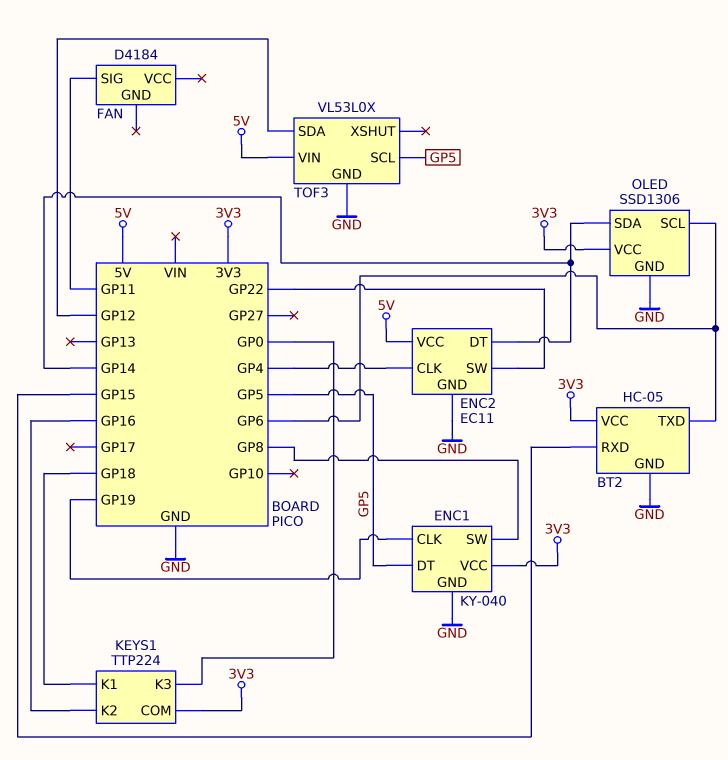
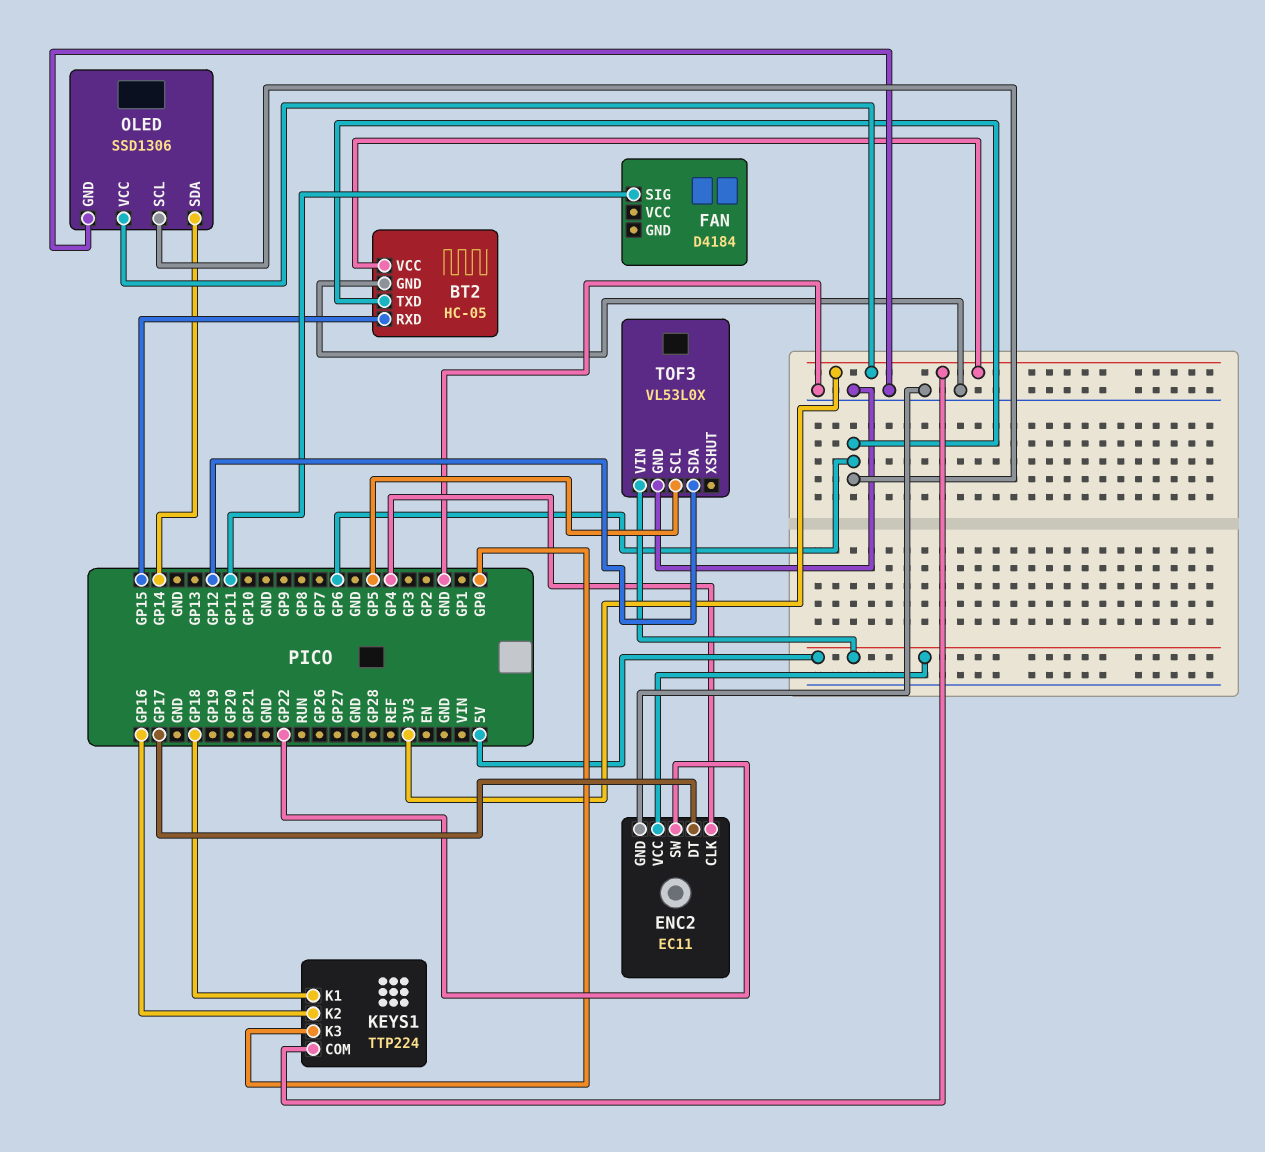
ENC1: KY-040 -> none
ENC1 pin CLK: GP19 -> none
ENC1 pin DT: GP5 -> none
ENC1 pin GND: GND -> none
ENC1 pin SW: GP8 -> none
ENC1 pin VCC: 3V3 -> none
ENC2 pin DT: GP14 -> GP17

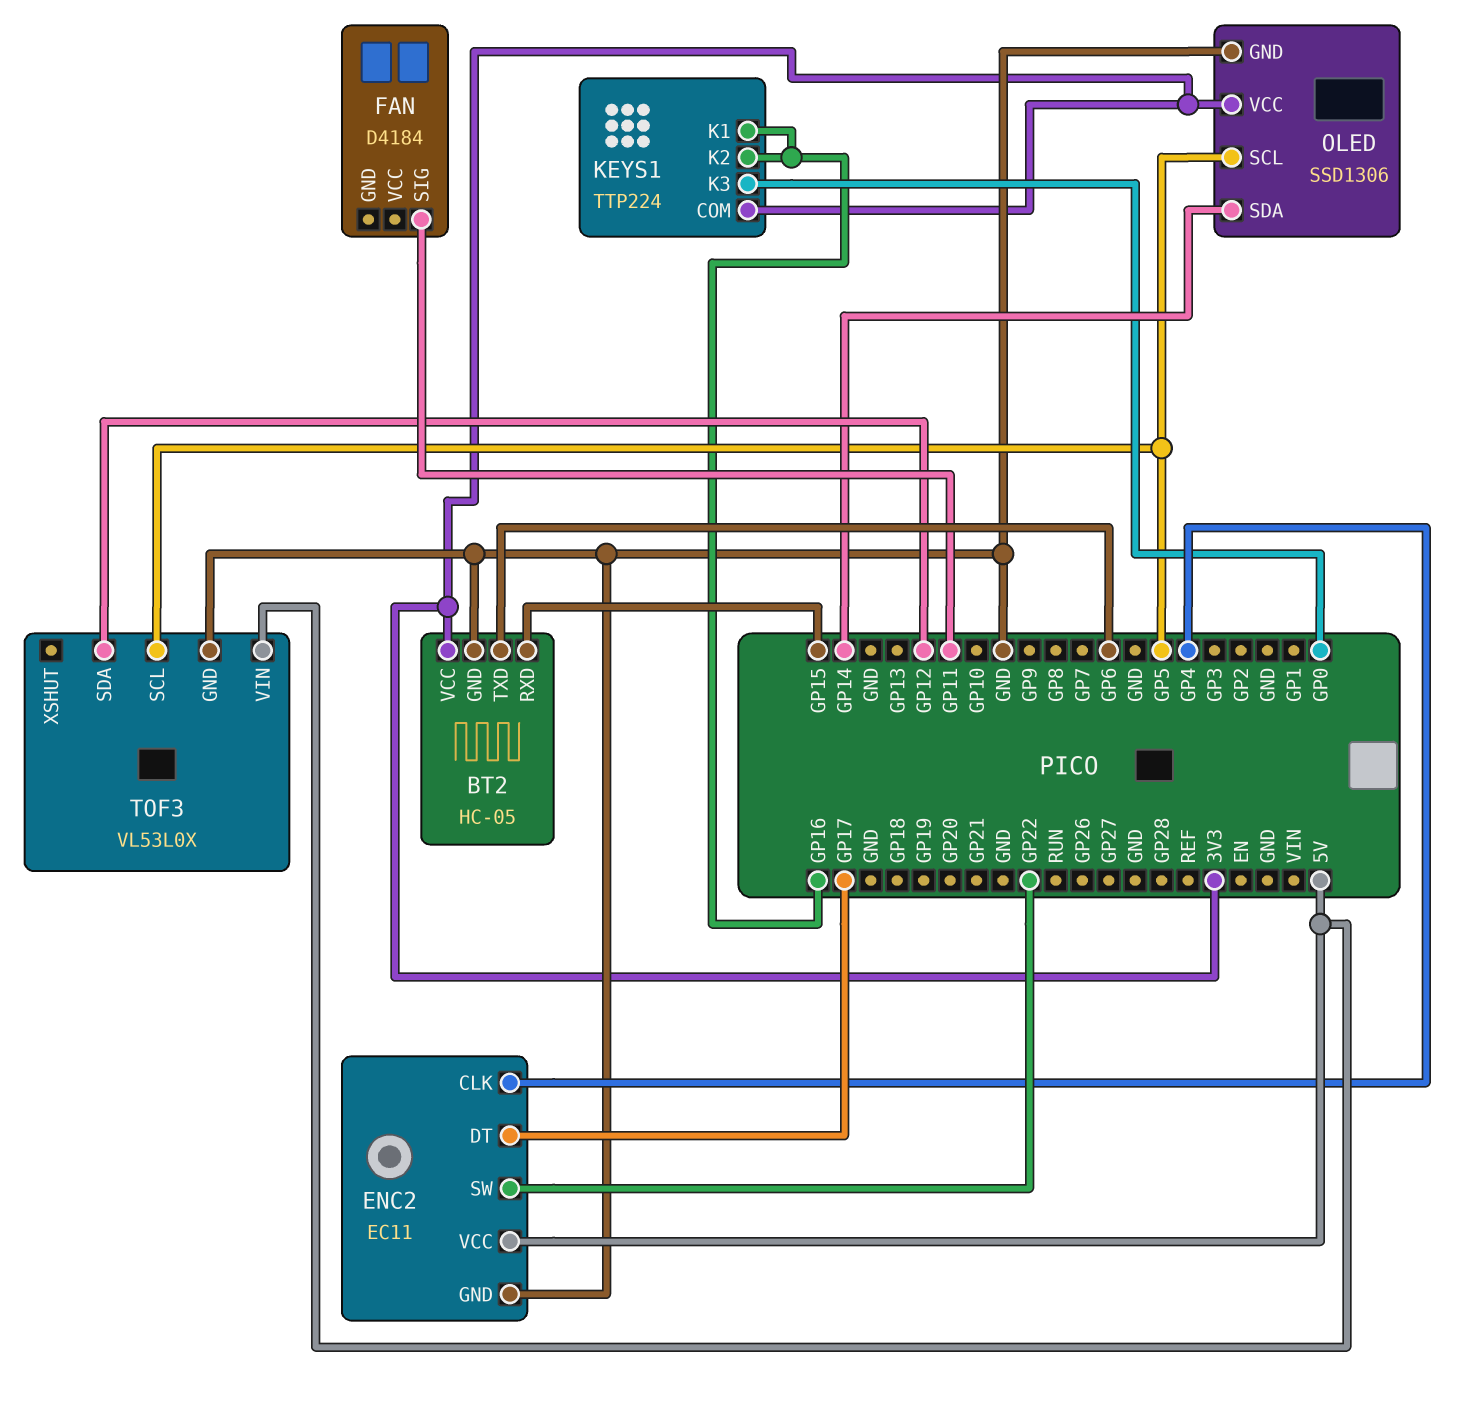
KEYS1 pin K1: GP18 -> GP16
OLED pin SCL: GP6 -> GP5

